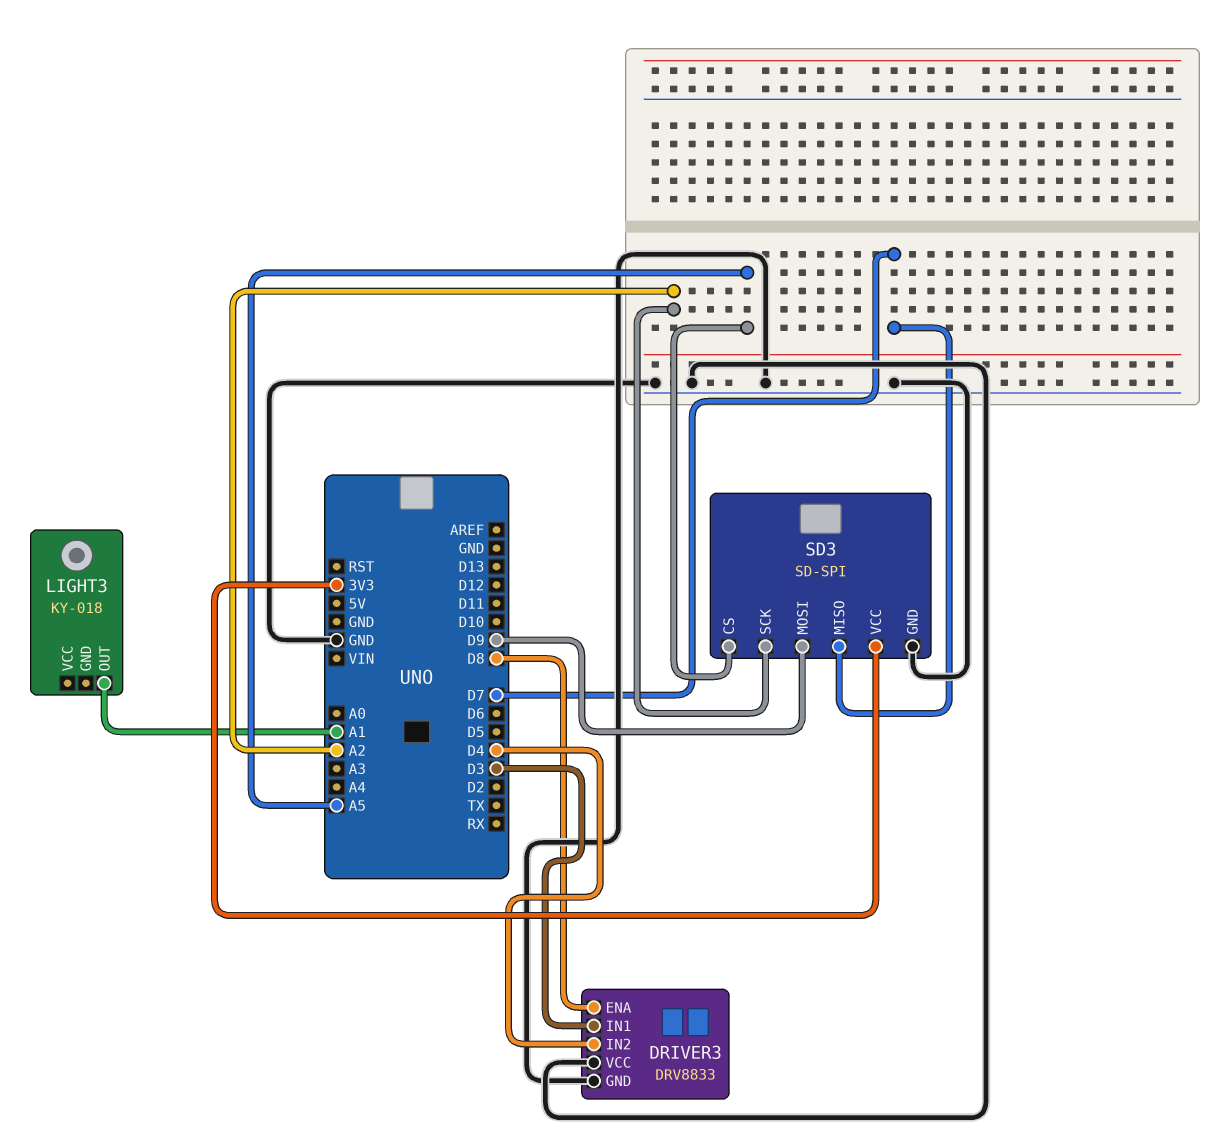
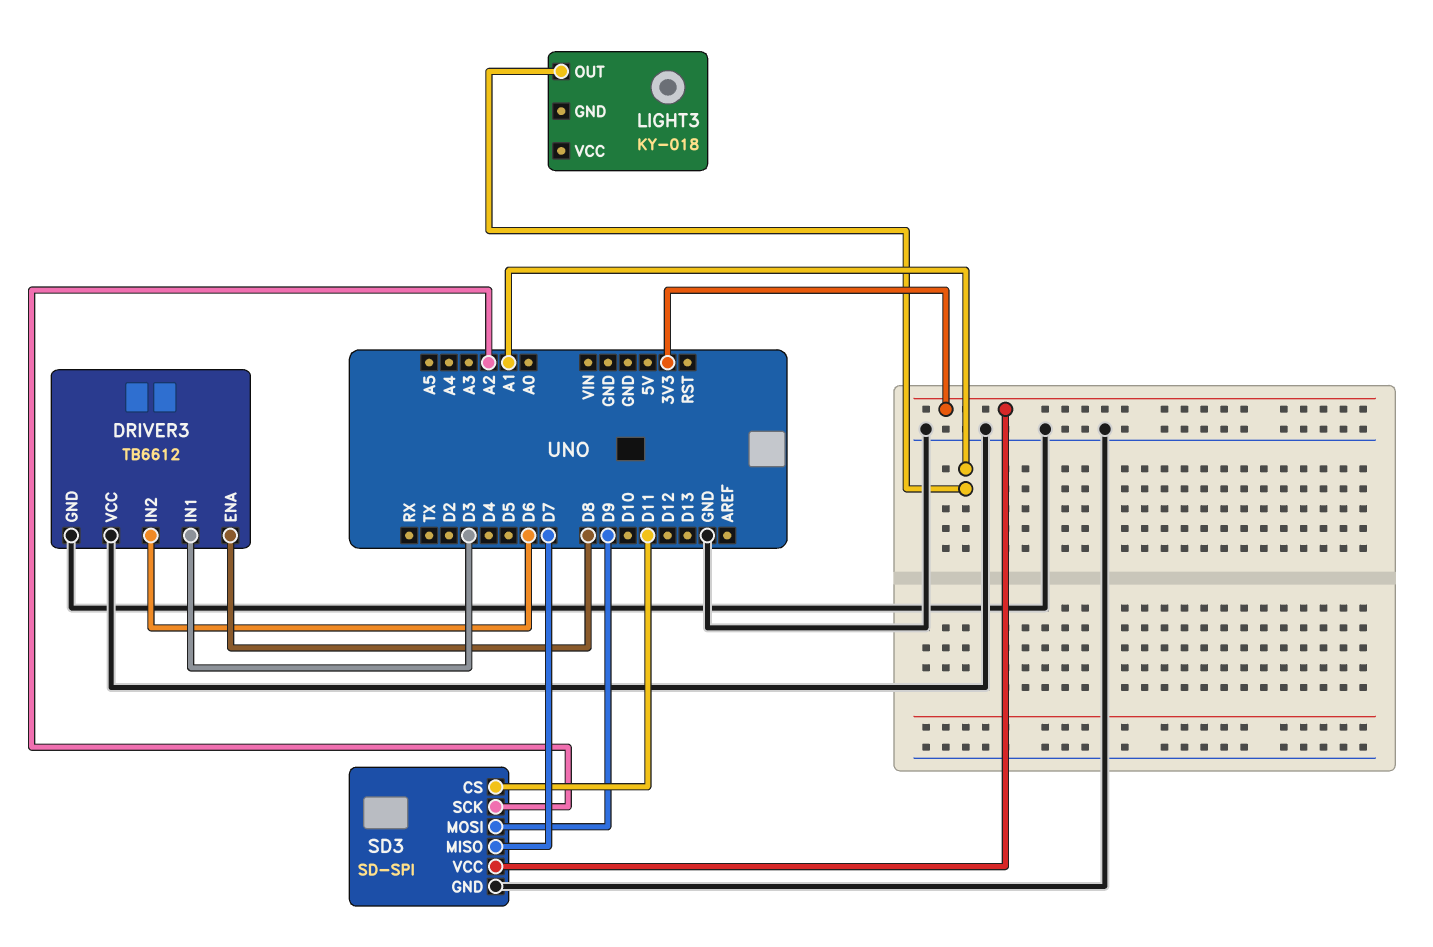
DRIVER3: DRV8833 -> TB6612
DRIVER3 pin IN2: D4 -> D6
SD3 pin CS: A5 -> D11

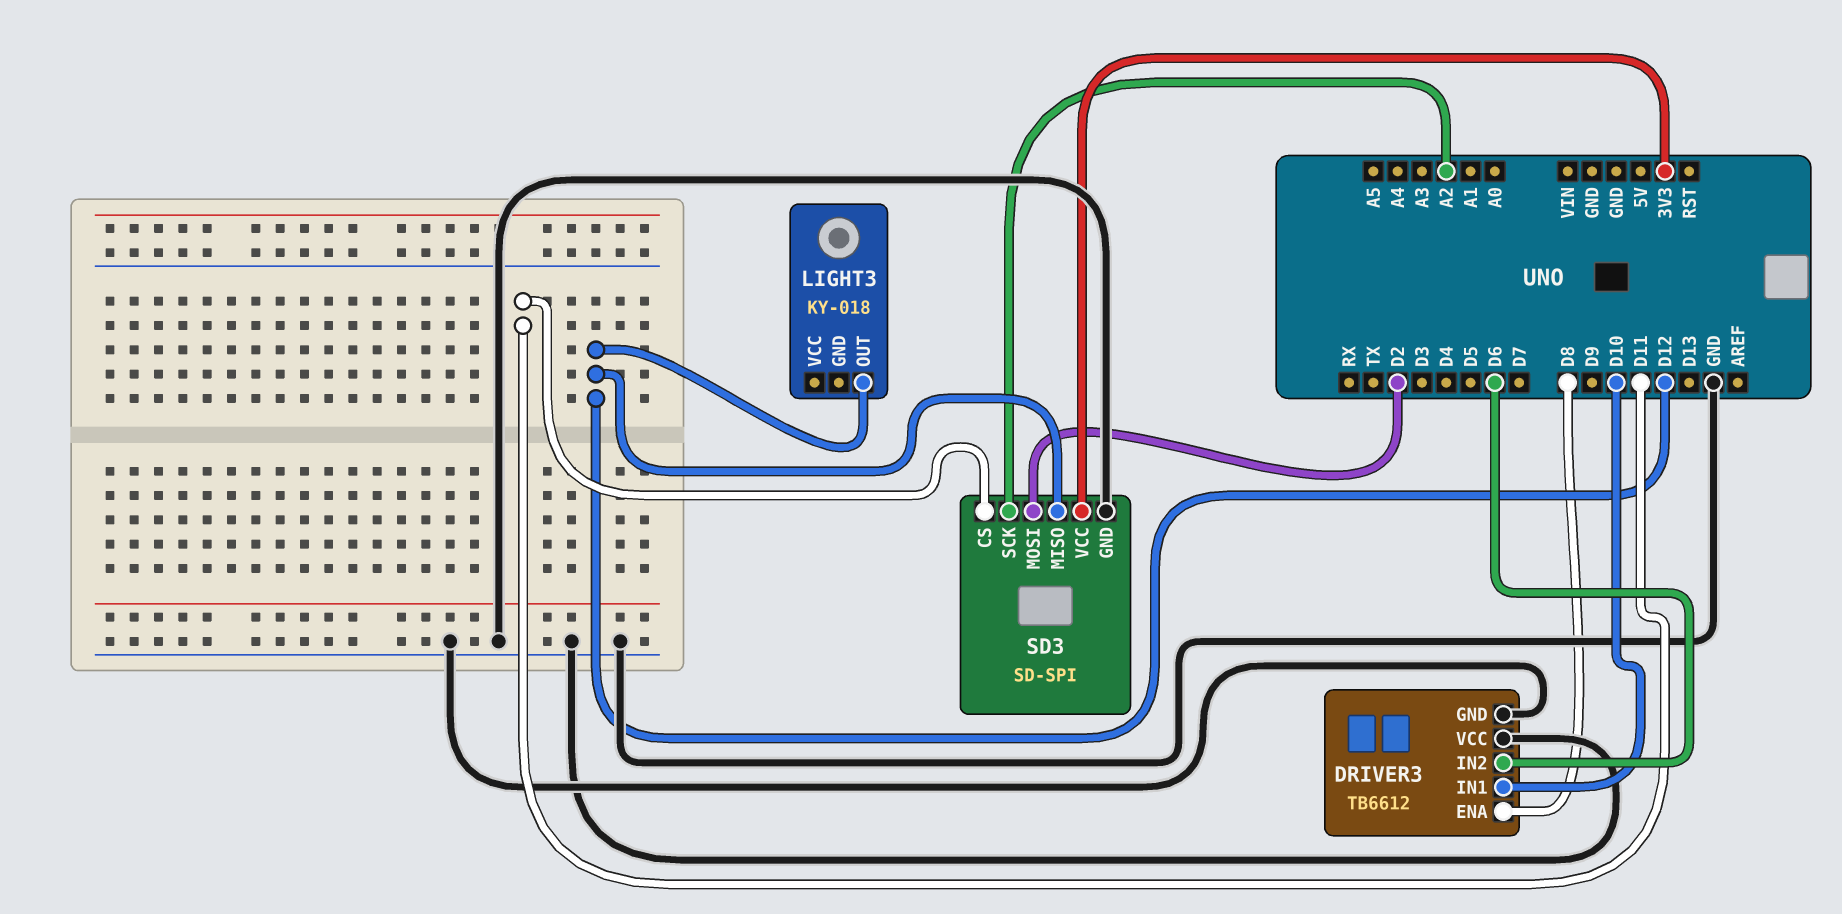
DRIVER3 pin IN1: D3 -> D10
LIGHT3 pin OUT: A1 -> D12
SD3 pin MISO: D7 -> D12
SD3 pin MOSI: D9 -> D2

